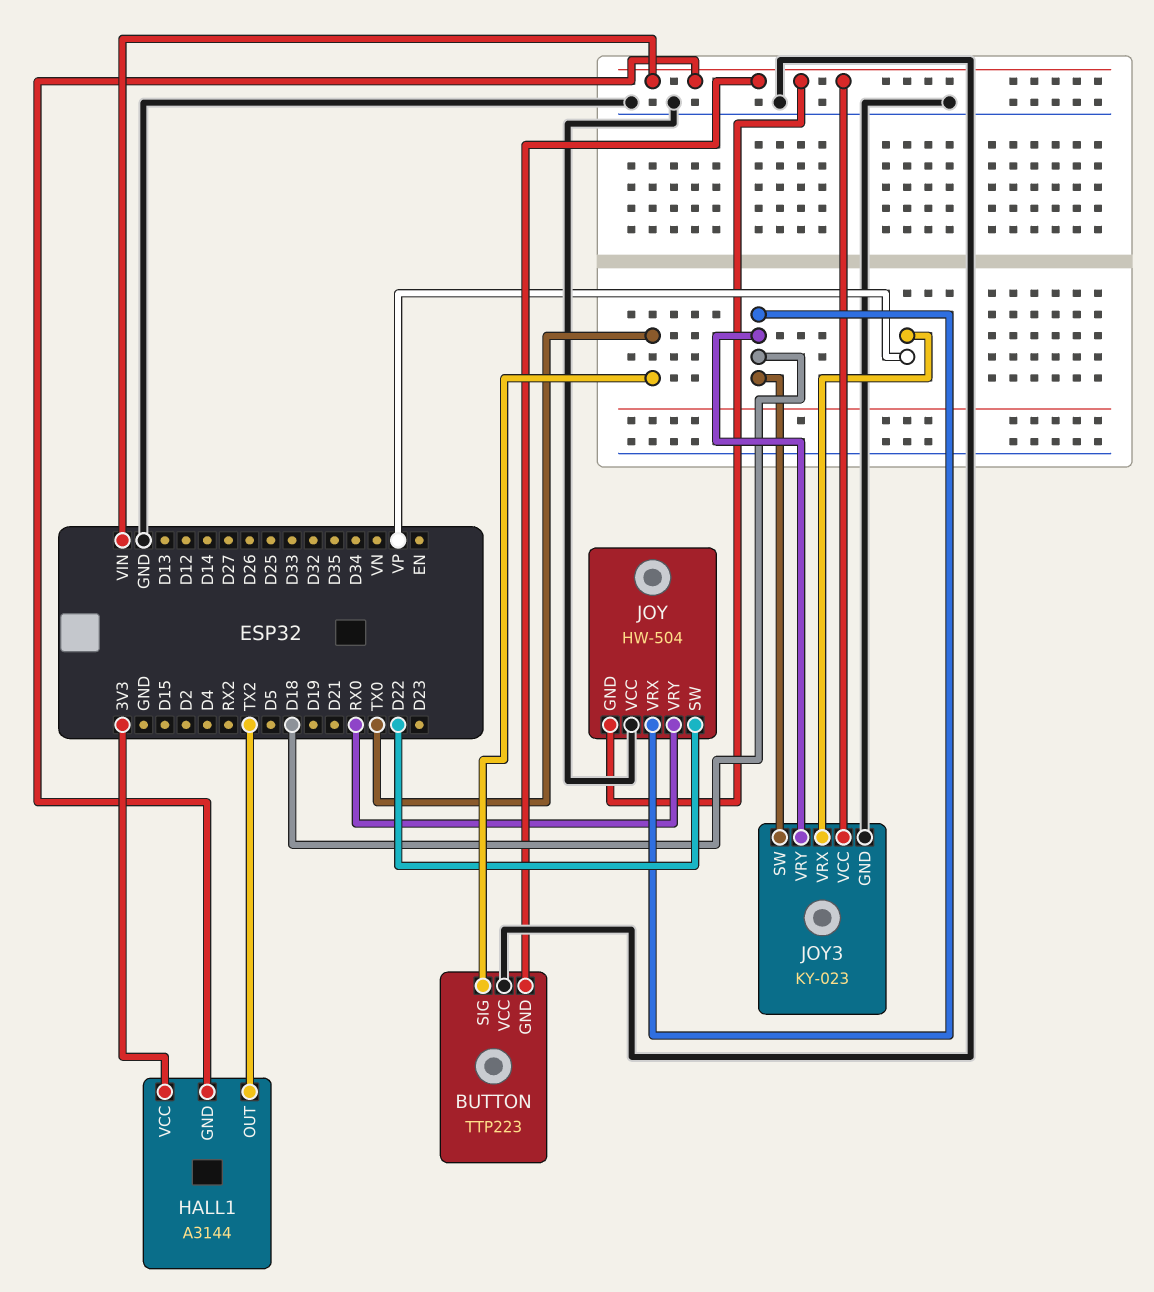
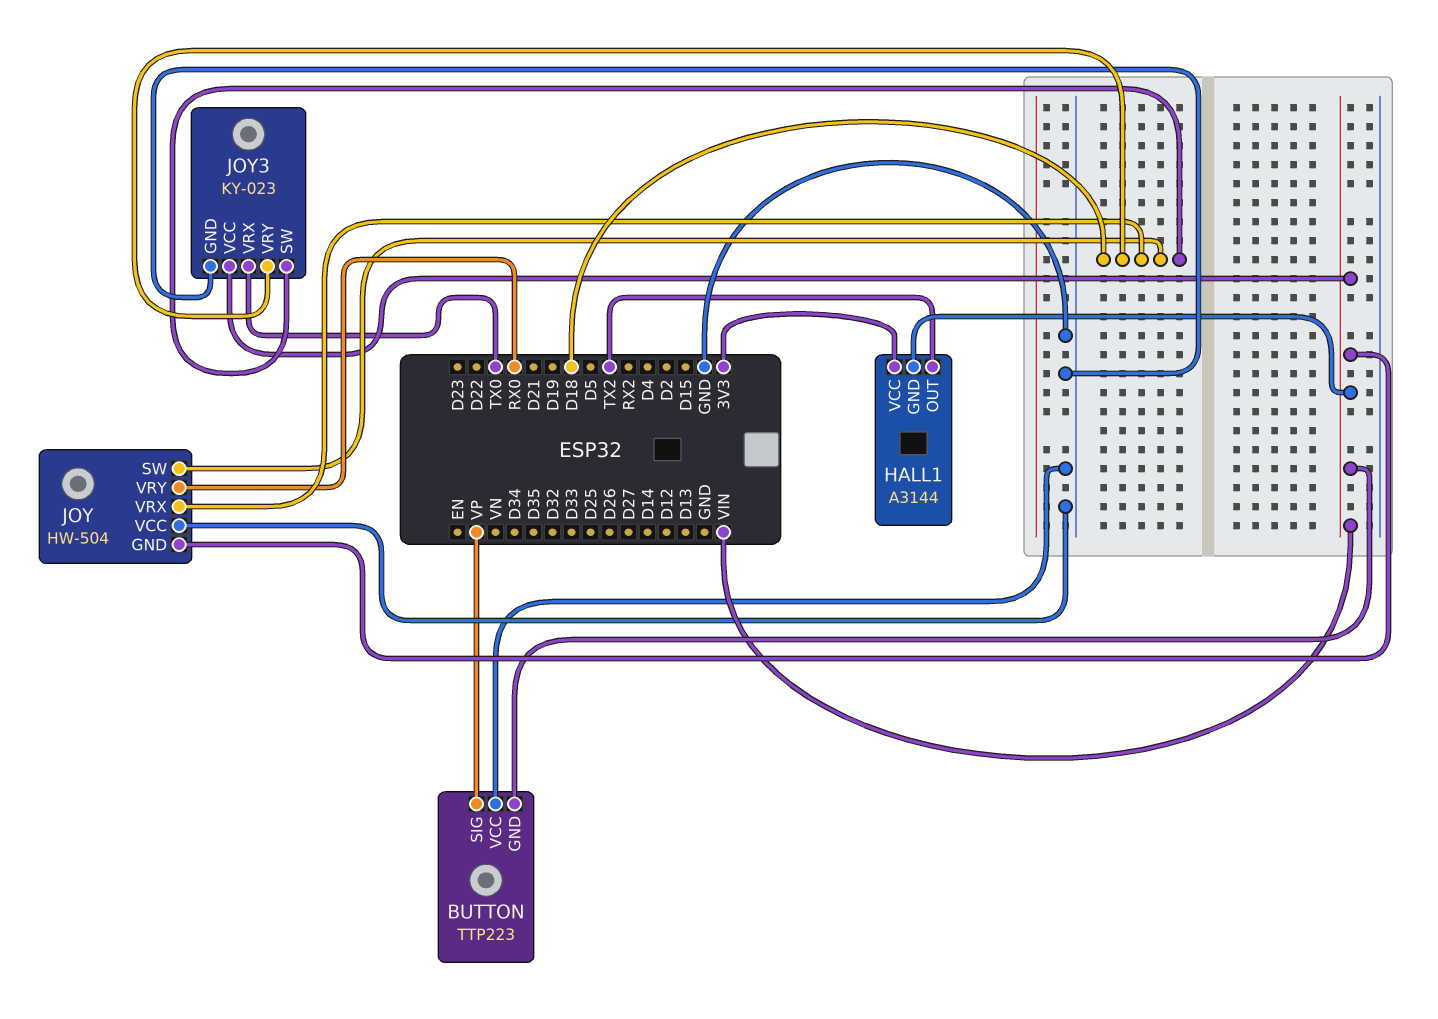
BUTTON pin SIG: TX0 -> VP
JOY pin SW: D22 -> D18
JOY3 pin VRX: VP -> TX0

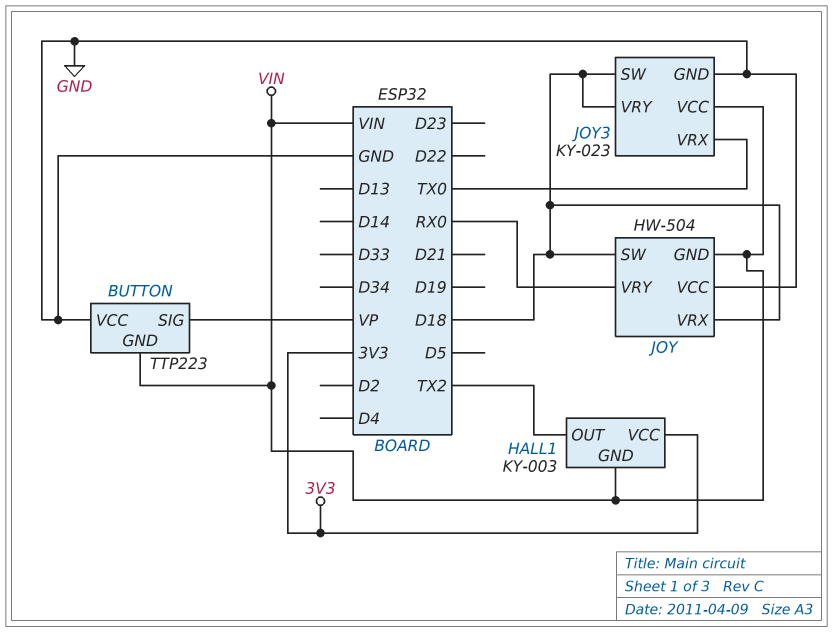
HALL1: A3144 -> KY-003

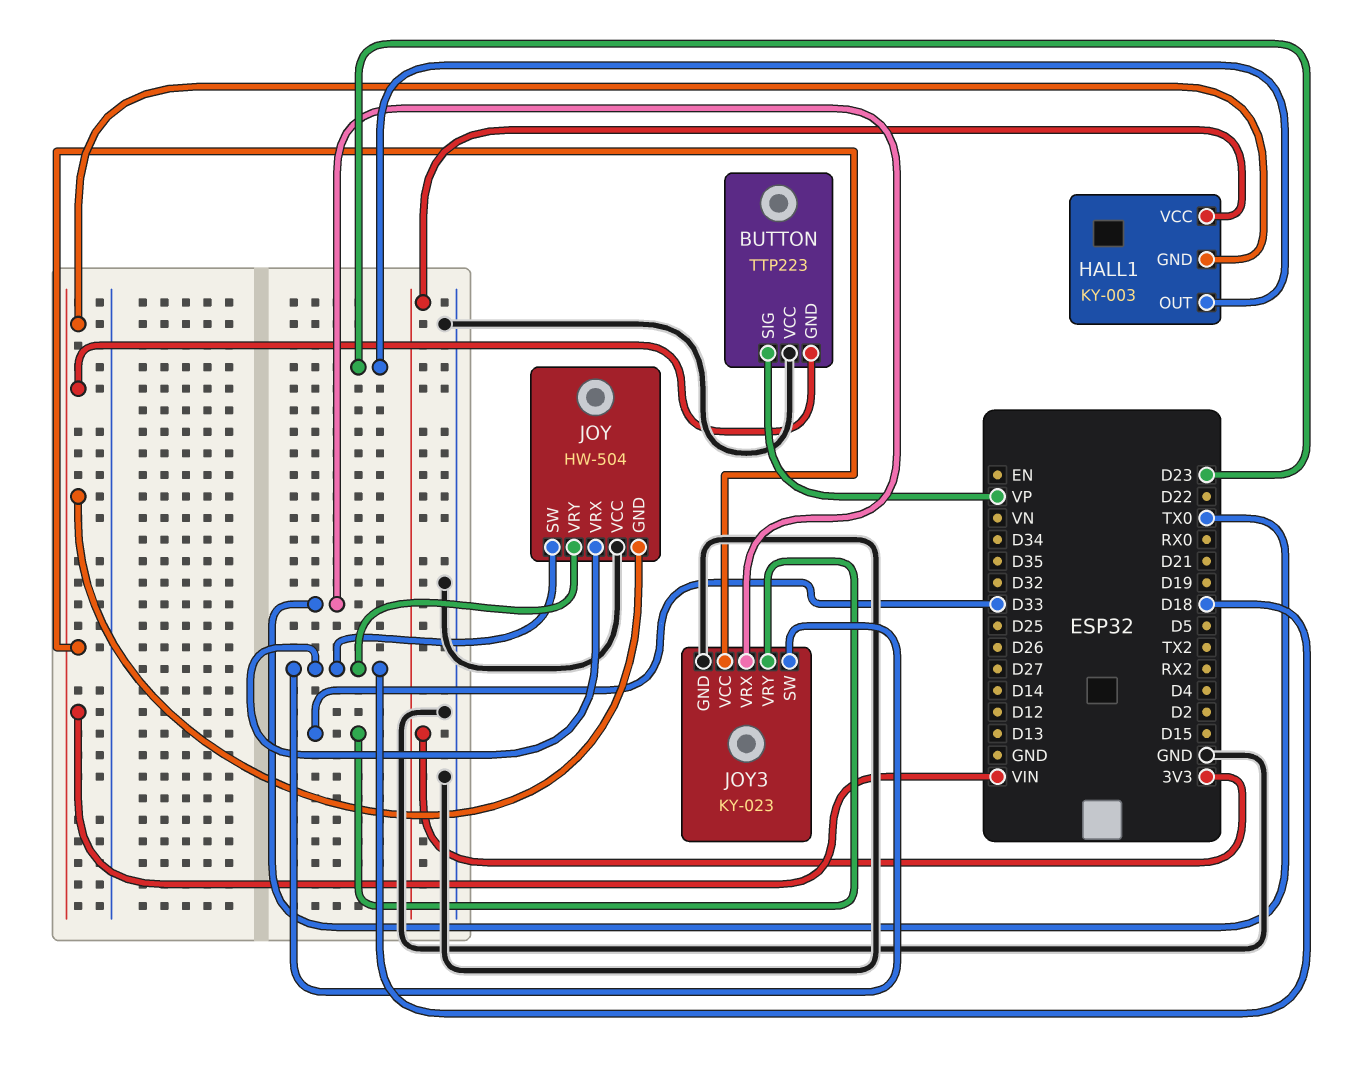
HALL1 pin OUT: TX2 -> D23
JOY pin VRY: RX0 -> D18
JOY3 pin VRY: D18 -> D33

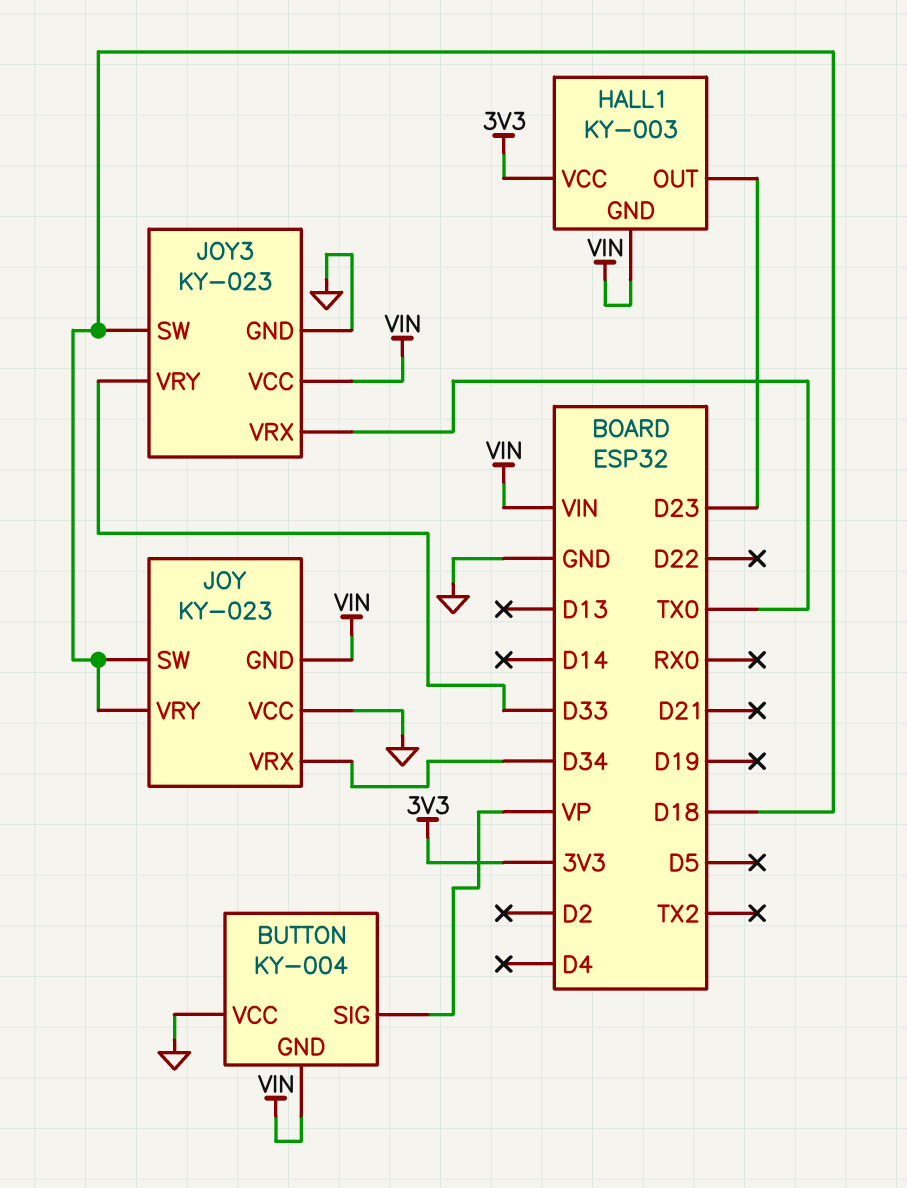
BUTTON: TTP223 -> KY-004
JOY: HW-504 -> KY-023
JOY pin VRX: D18 -> D34

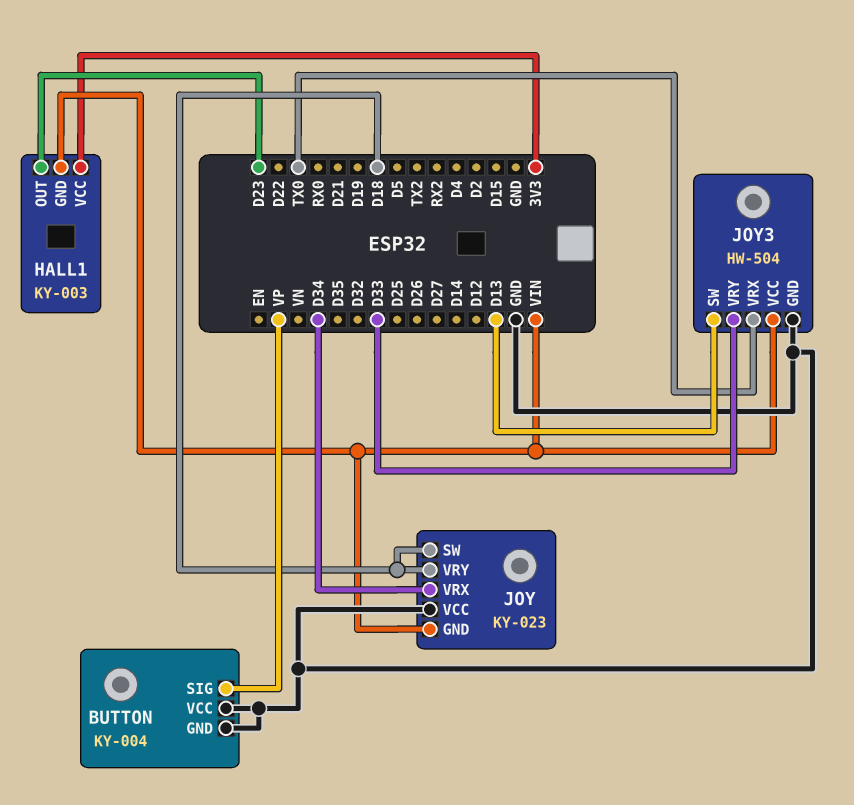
BUTTON pin GND: VIN -> GND
JOY3: KY-023 -> HW-504
JOY3 pin SW: D18 -> D13

